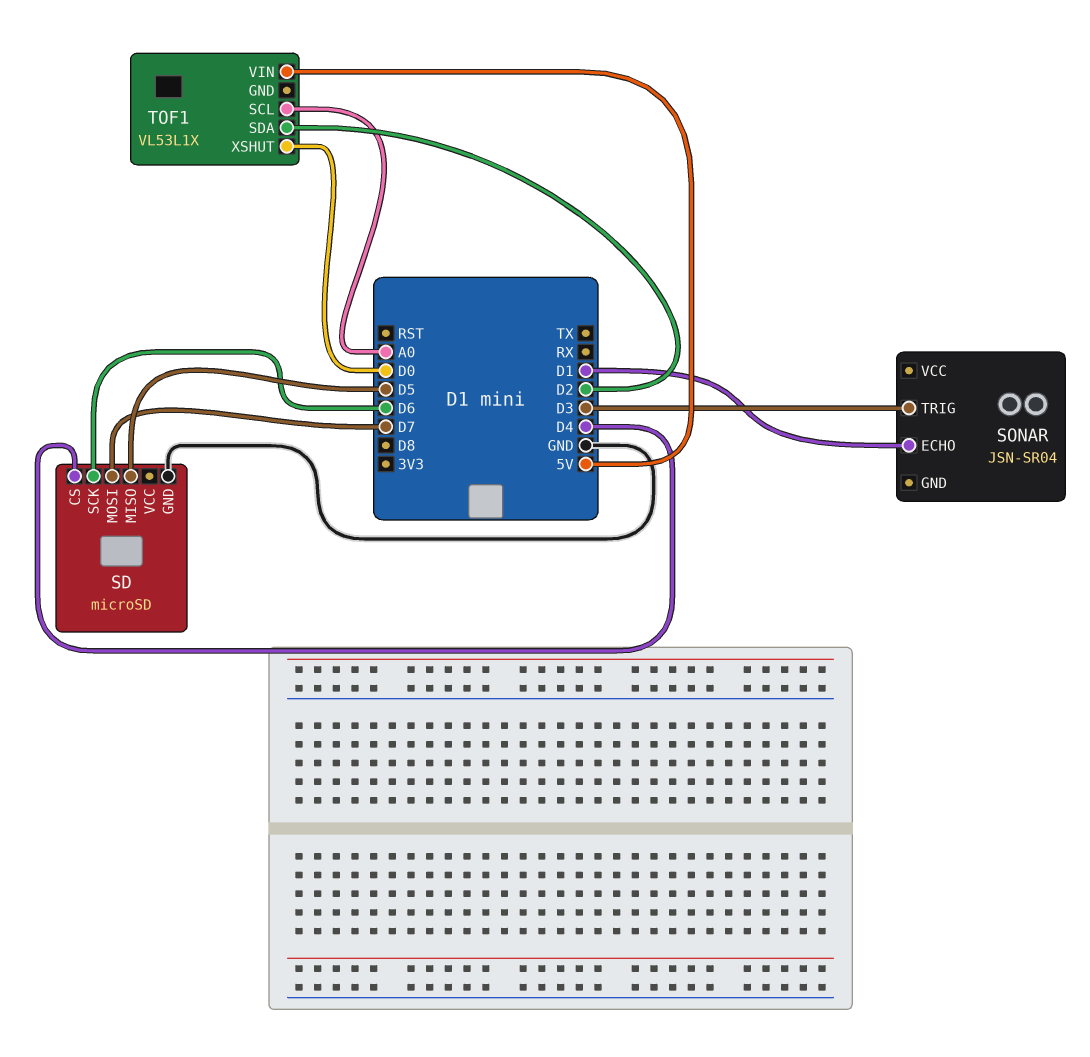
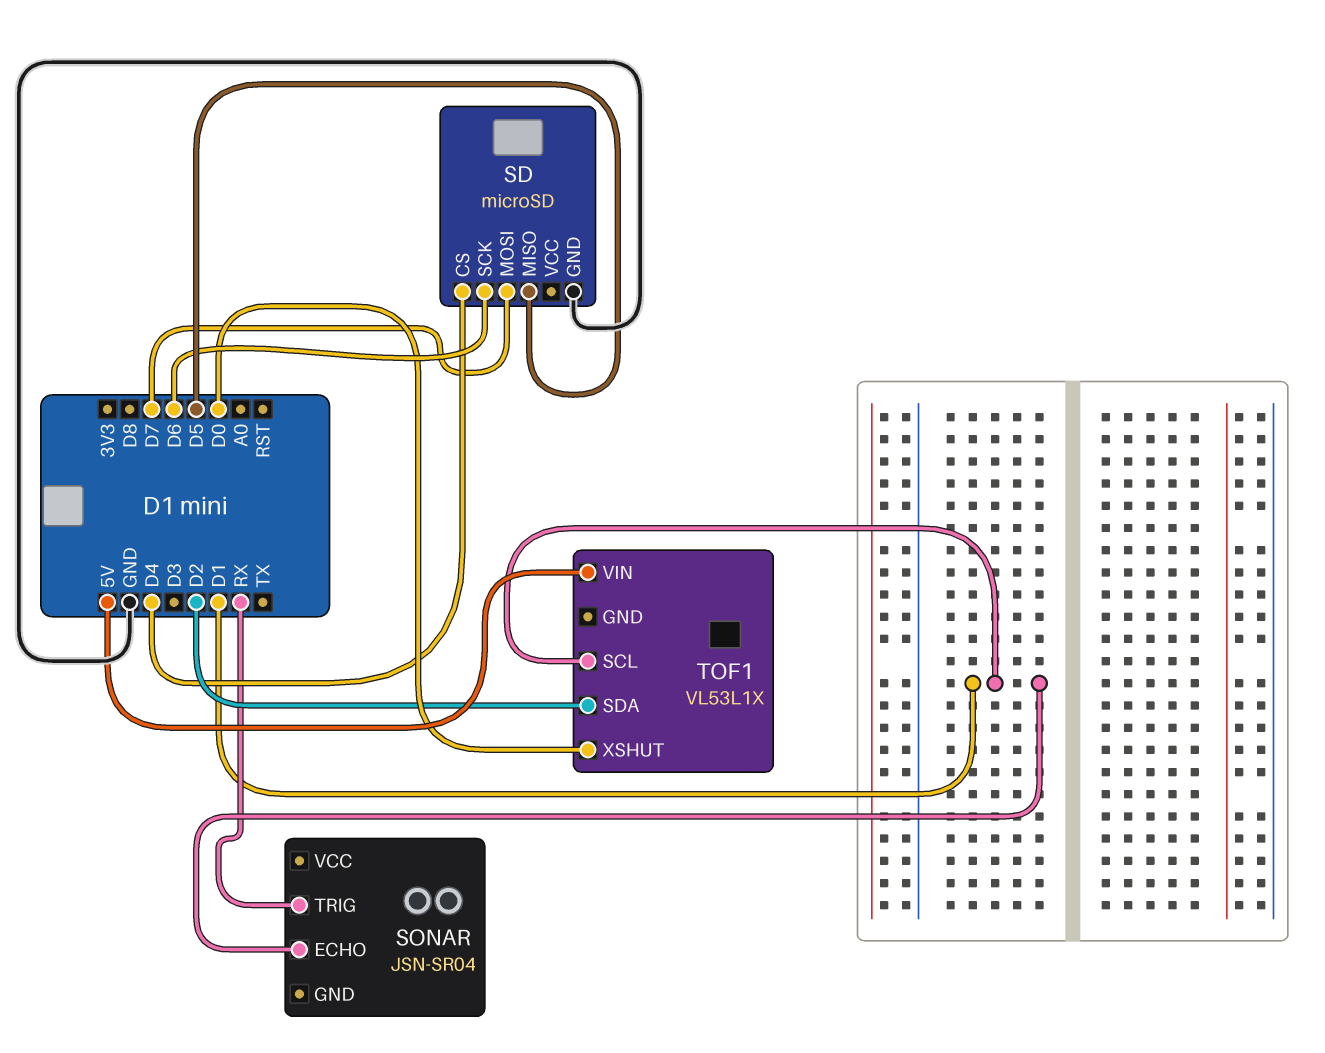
SONAR pin TRIG: D3 -> RX
TOF1 pin SCL: A0 -> D1

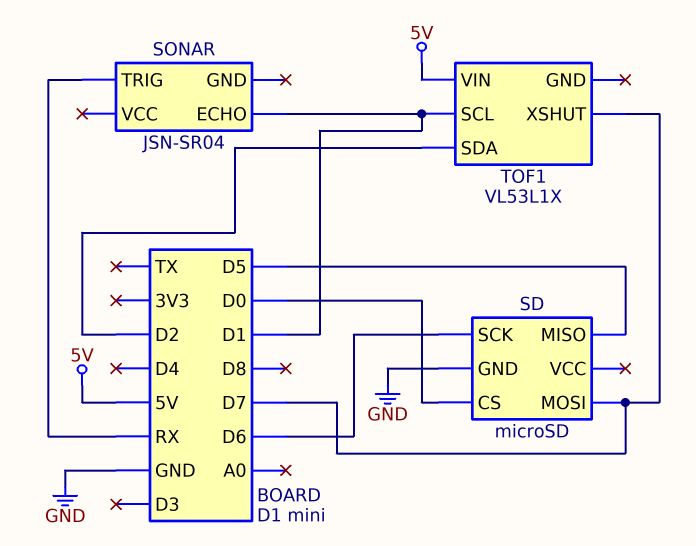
SD pin CS: D4 -> D0
TOF1 pin XSHUT: D0 -> D7

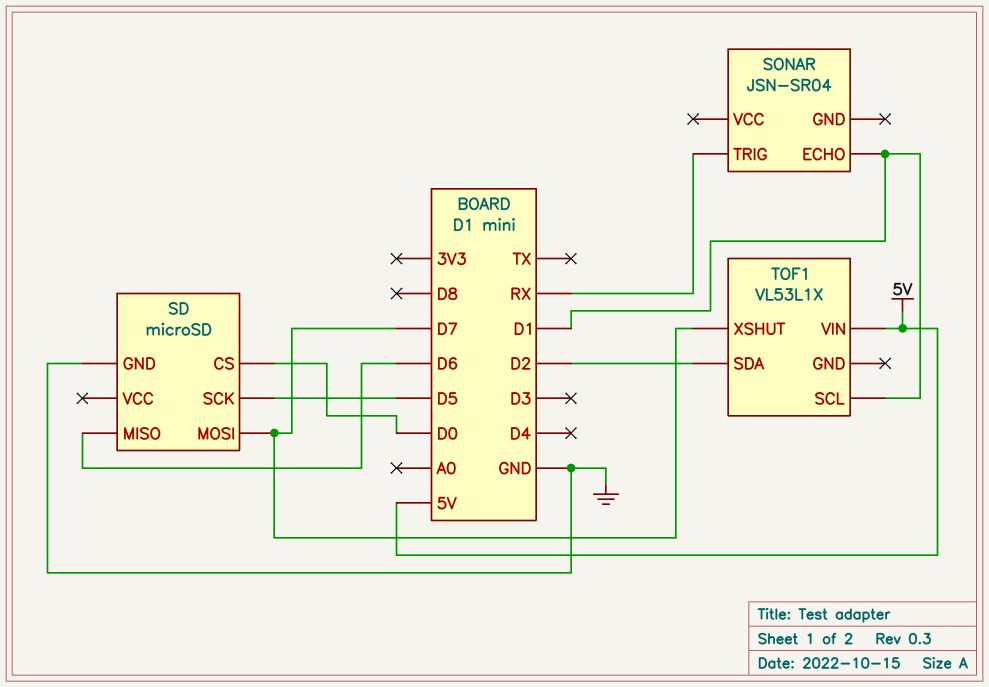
SD pin MISO: D5 -> D6
SD pin SCK: D6 -> D5

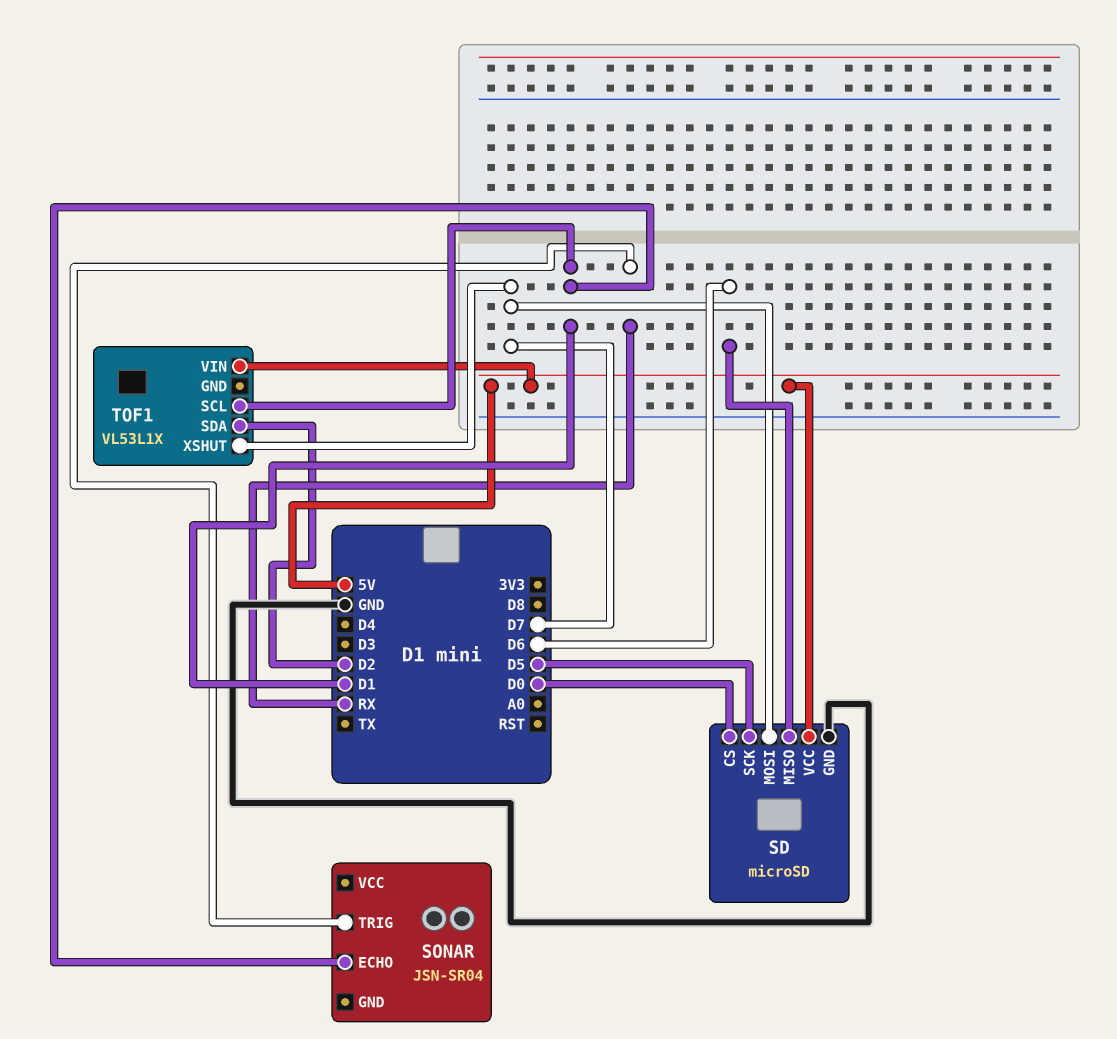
SD pin VCC: none -> 5V

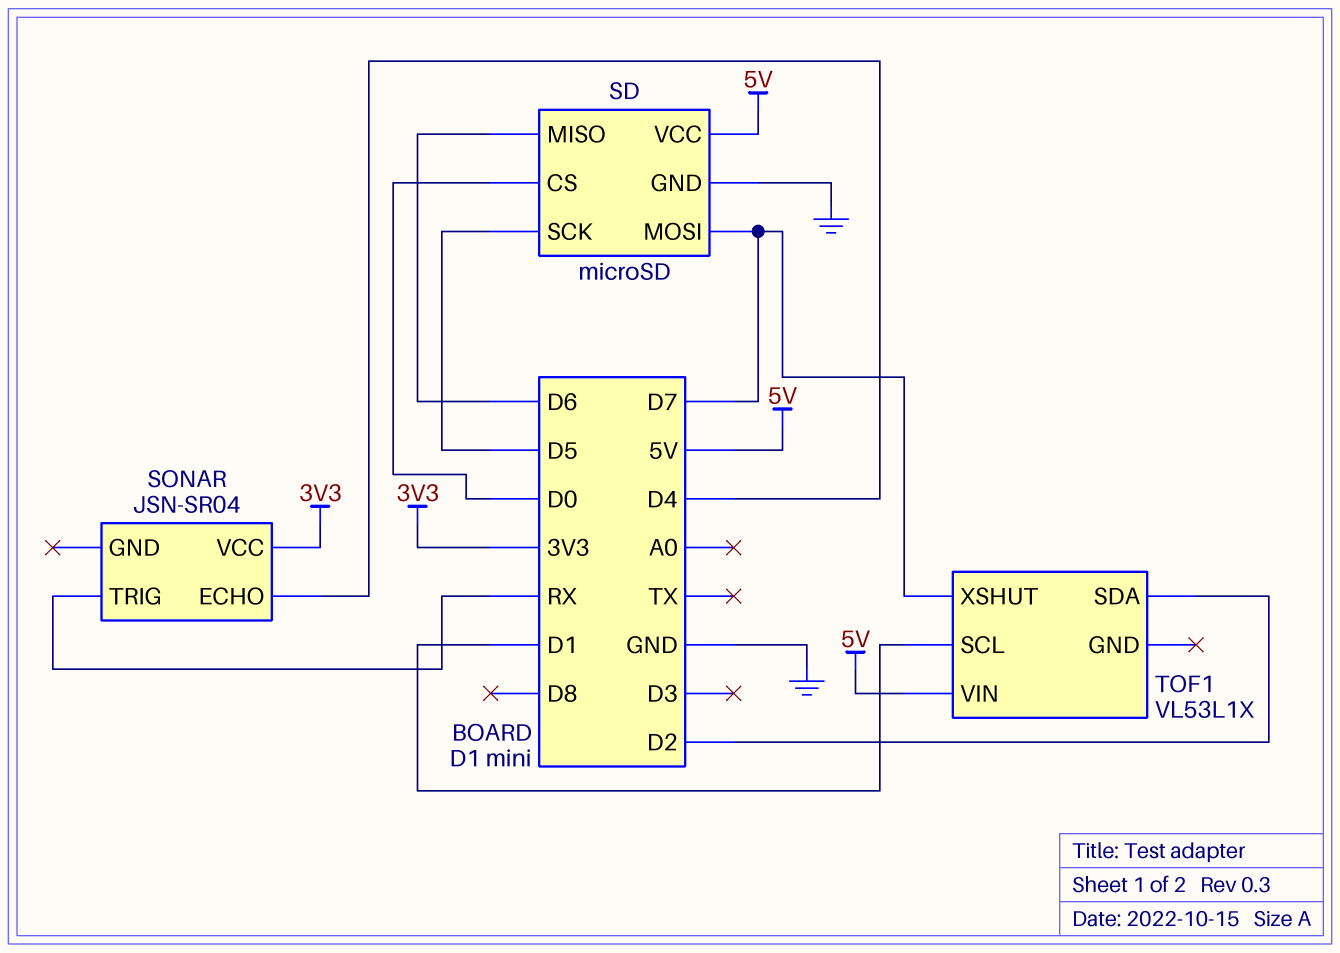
SONAR pin ECHO: D1 -> D4
SONAR pin VCC: none -> 3V3

